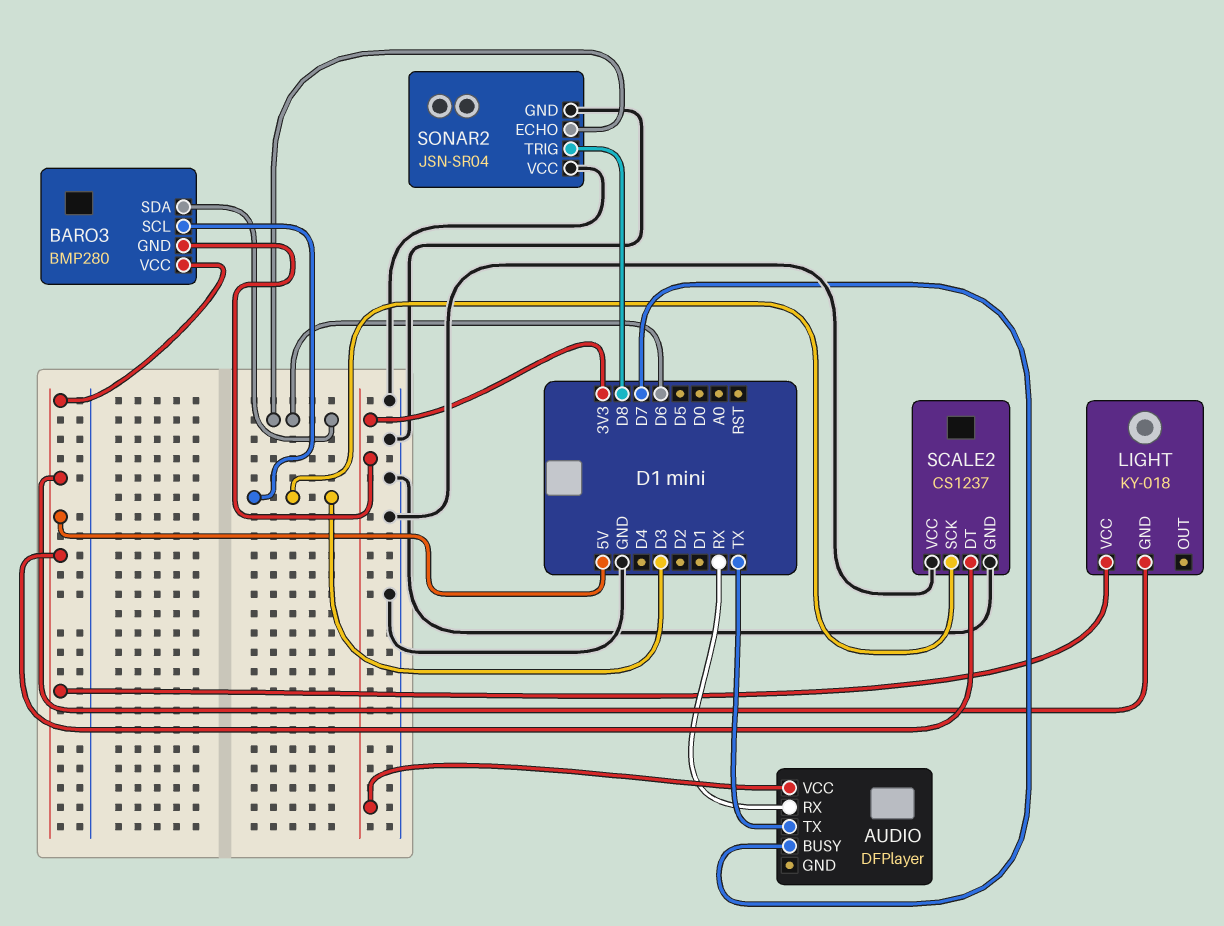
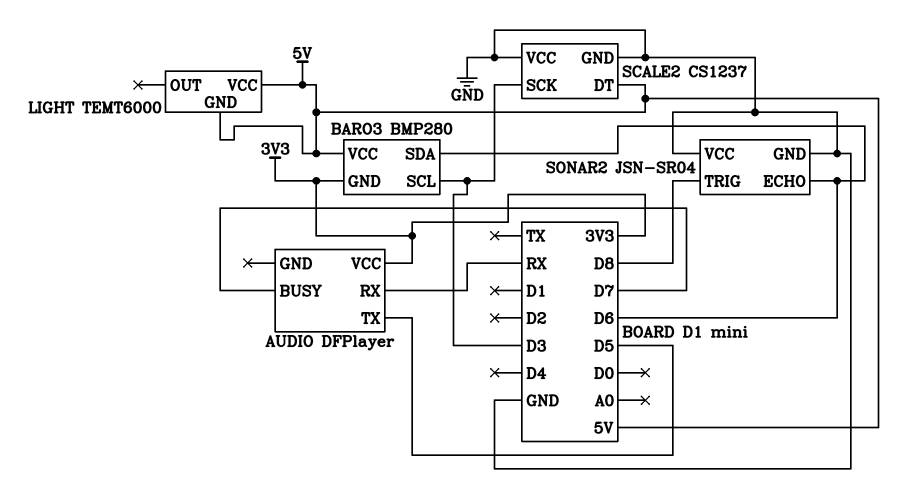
AUDIO pin TX: TX -> D5
LIGHT: KY-018 -> TEMT6000

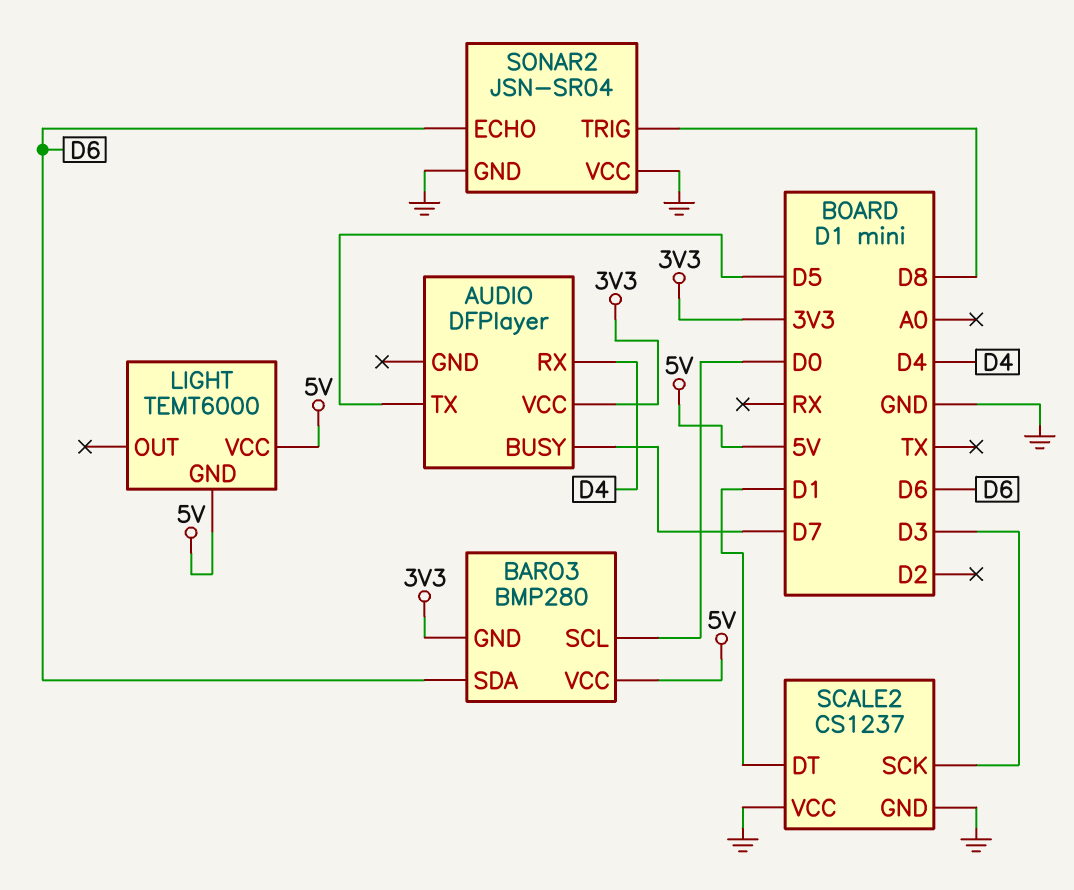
AUDIO pin RX: RX -> D4
BARO3 pin SCL: D3 -> D0
SCALE2 pin DT: 5V -> D1

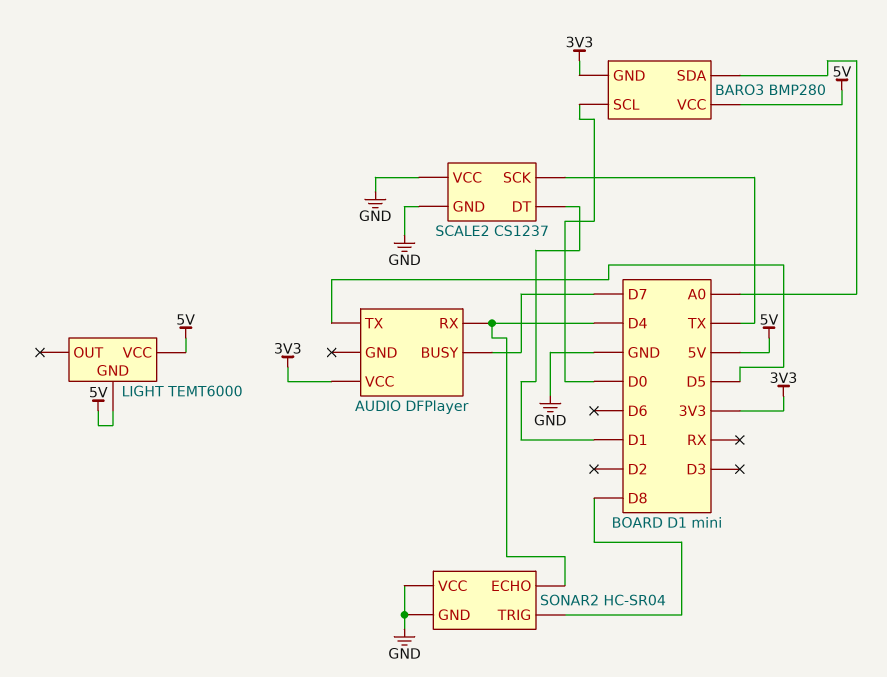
BARO3 pin SDA: D6 -> A0
SCALE2 pin SCK: D3 -> TX
SONAR2: JSN-SR04 -> HC-SR04
SONAR2 pin ECHO: D6 -> D4

